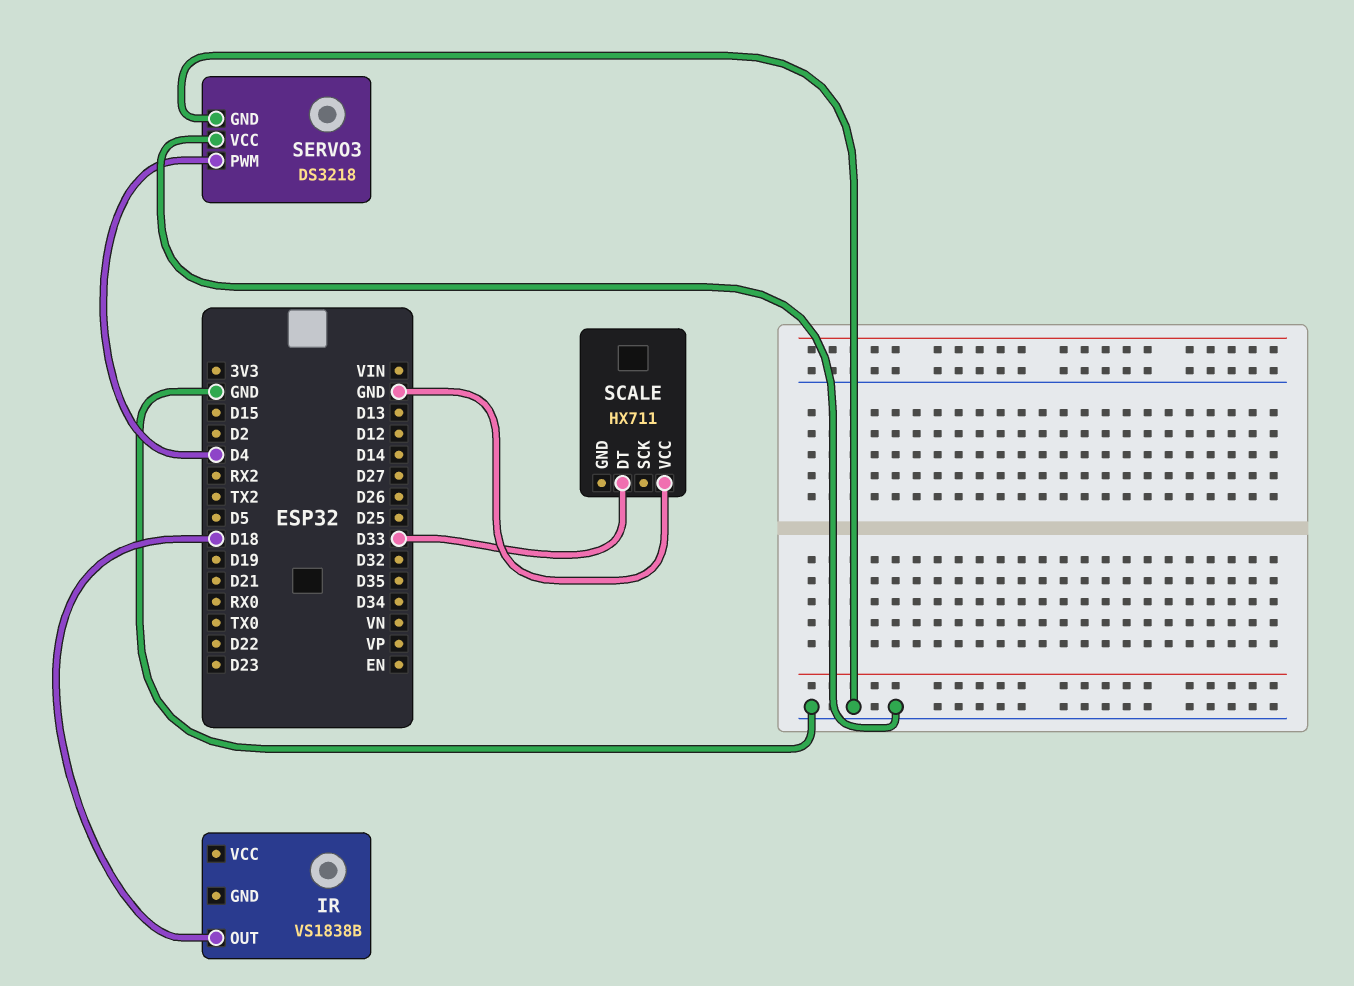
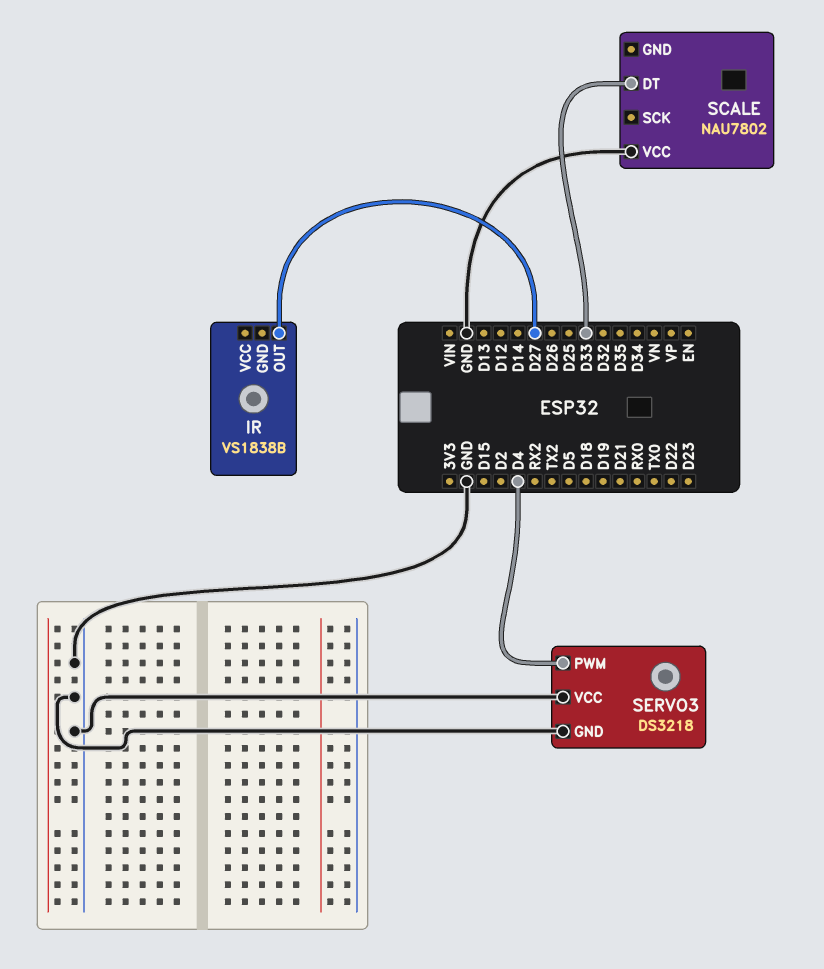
IR pin OUT: D18 -> D27
SCALE: HX711 -> NAU7802

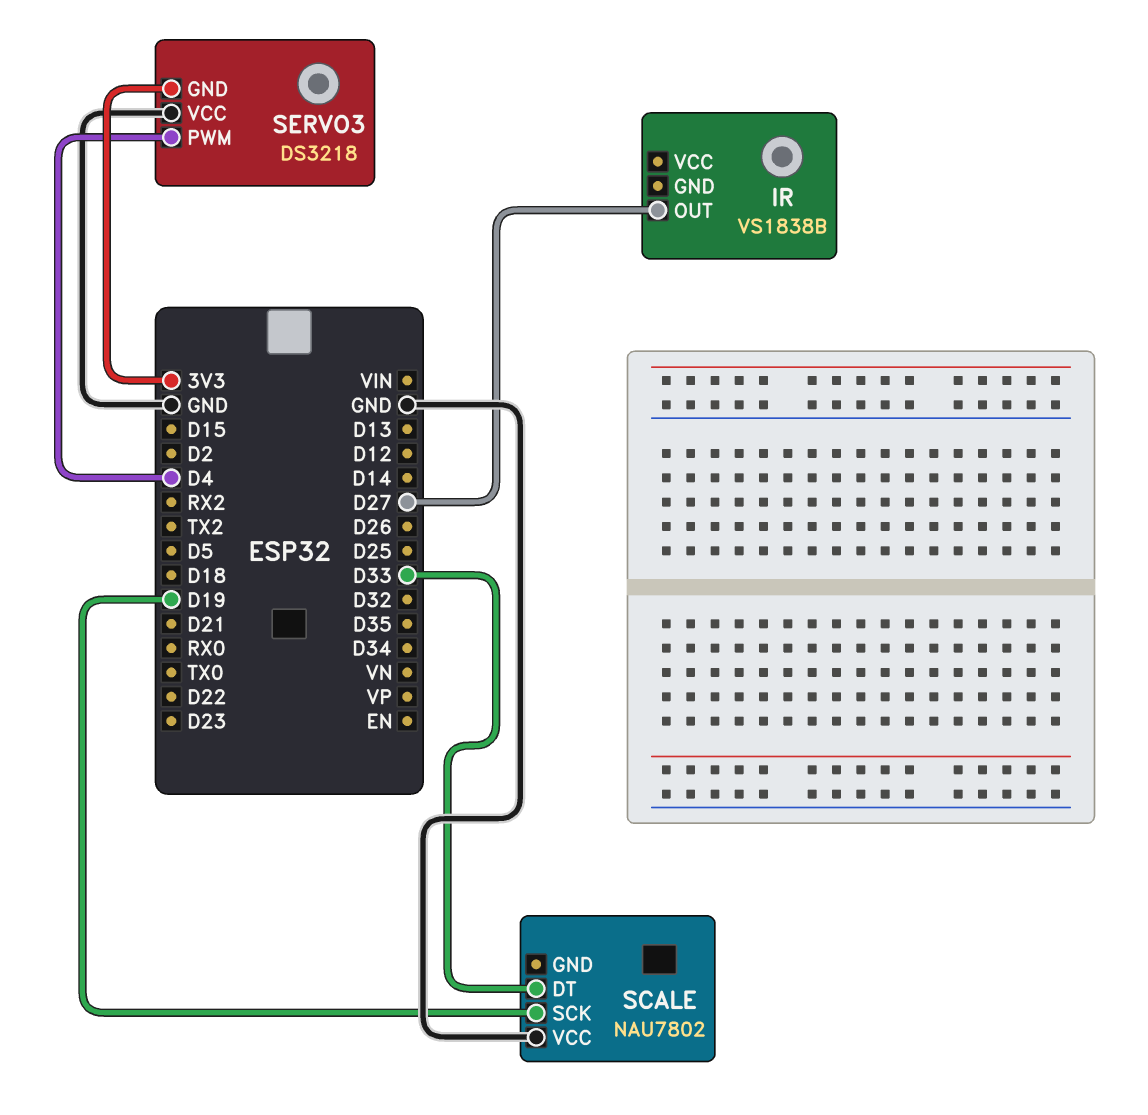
SCALE pin SCK: none -> D19
SERVO3 pin GND: GND -> 3V3

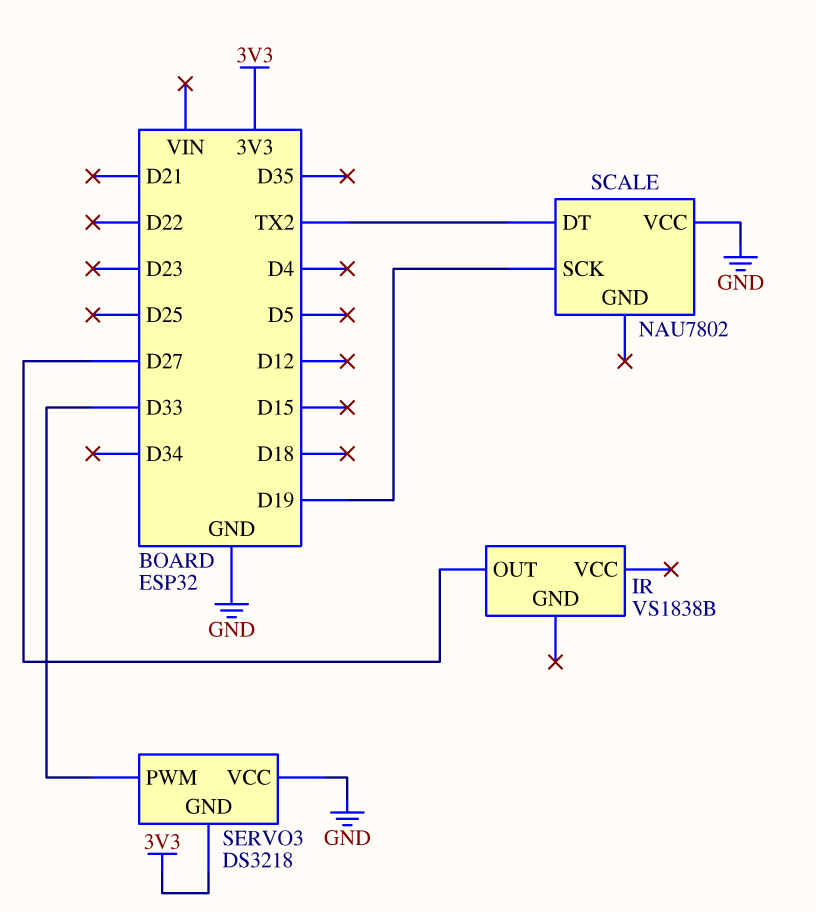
SCALE pin DT: D33 -> TX2
SERVO3 pin PWM: D4 -> D33

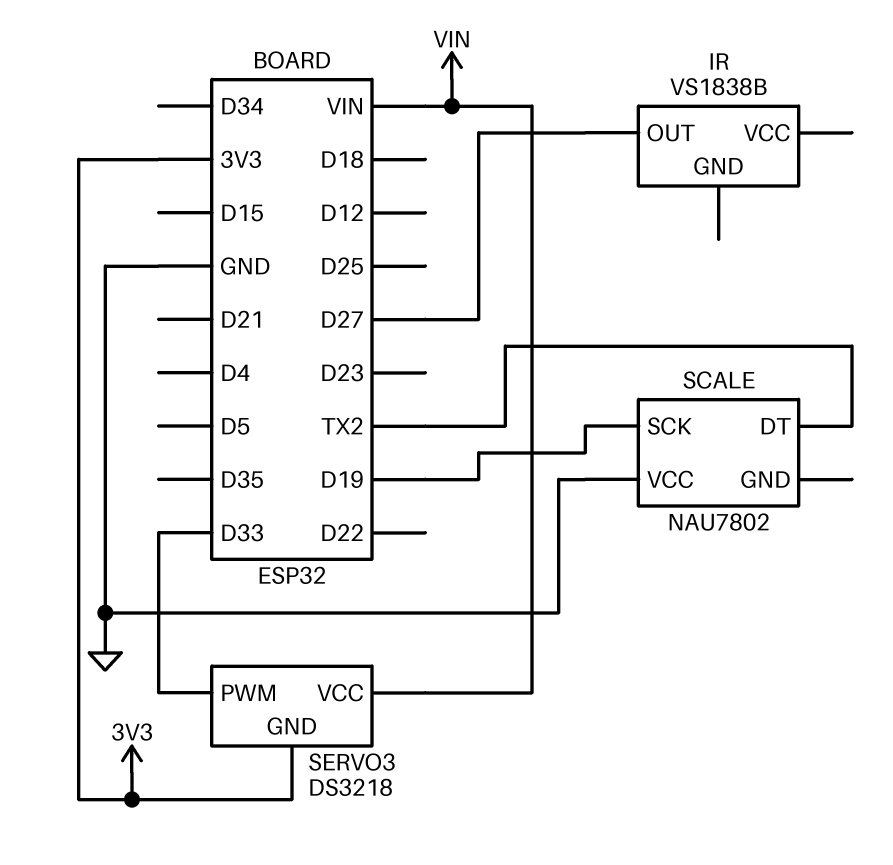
SERVO3 pin VCC: GND -> VIN

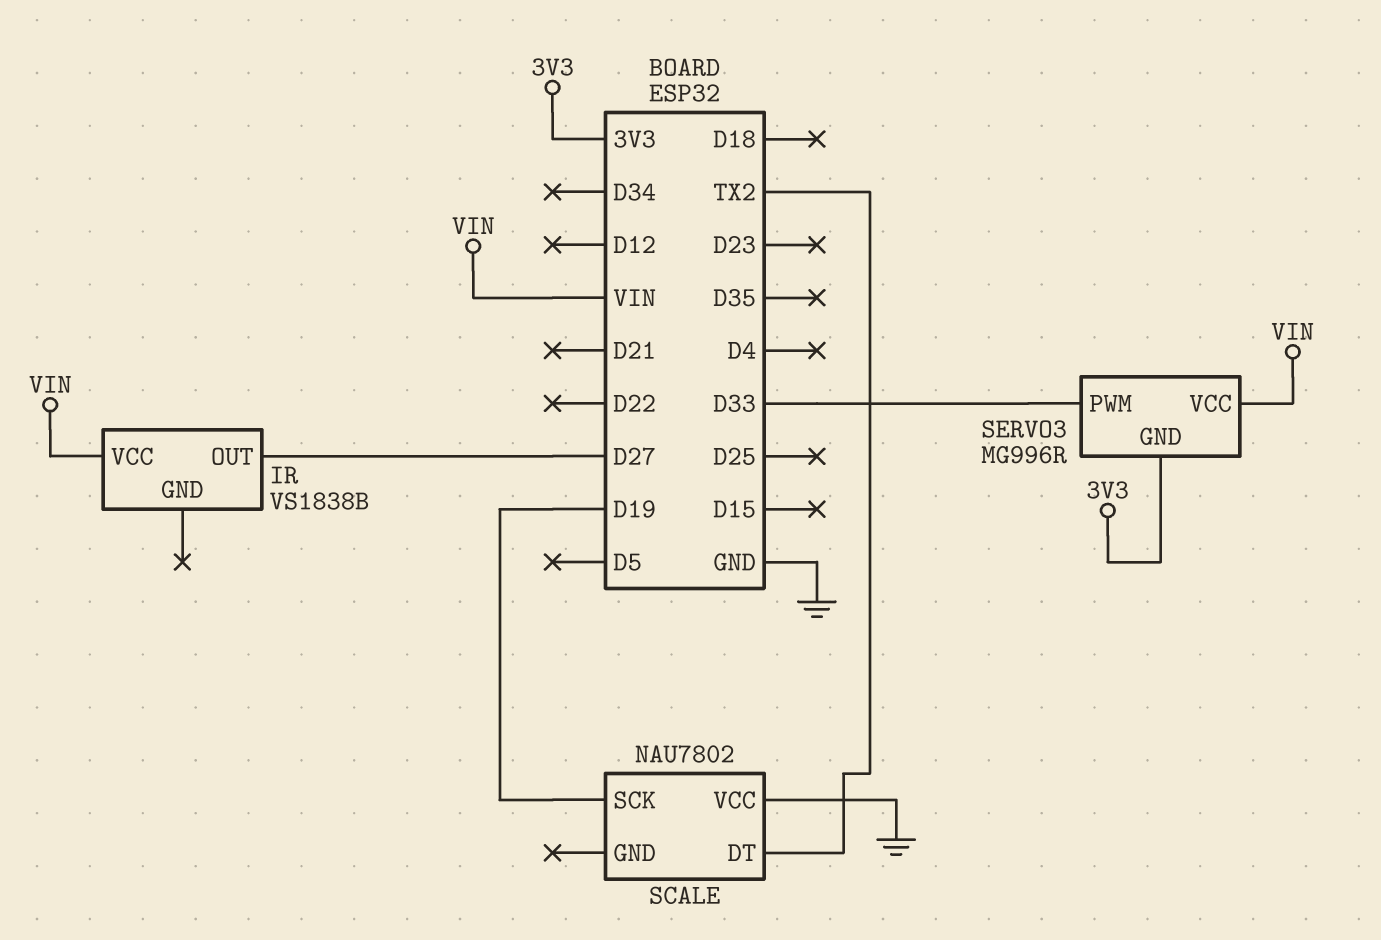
IR pin VCC: none -> VIN
SERVO3: DS3218 -> MG996R

